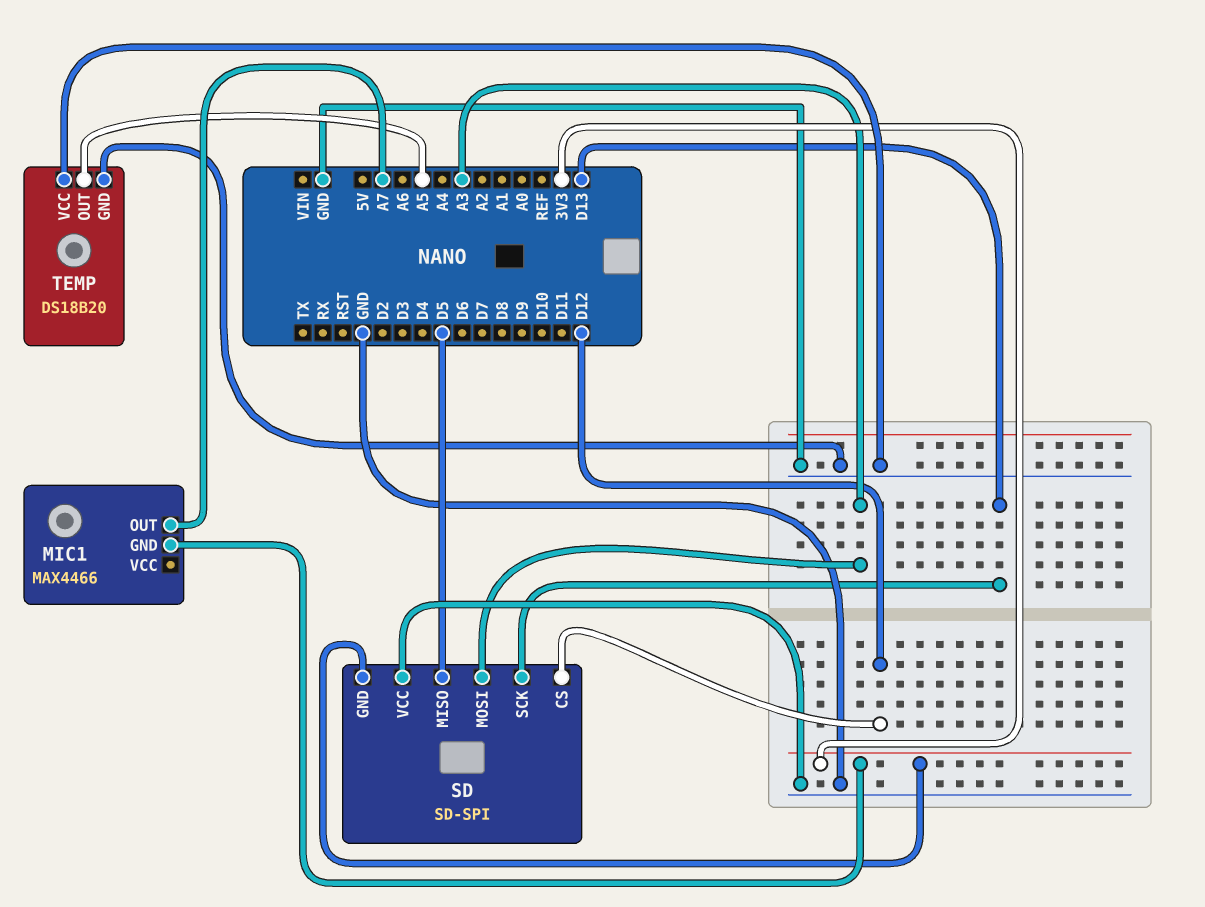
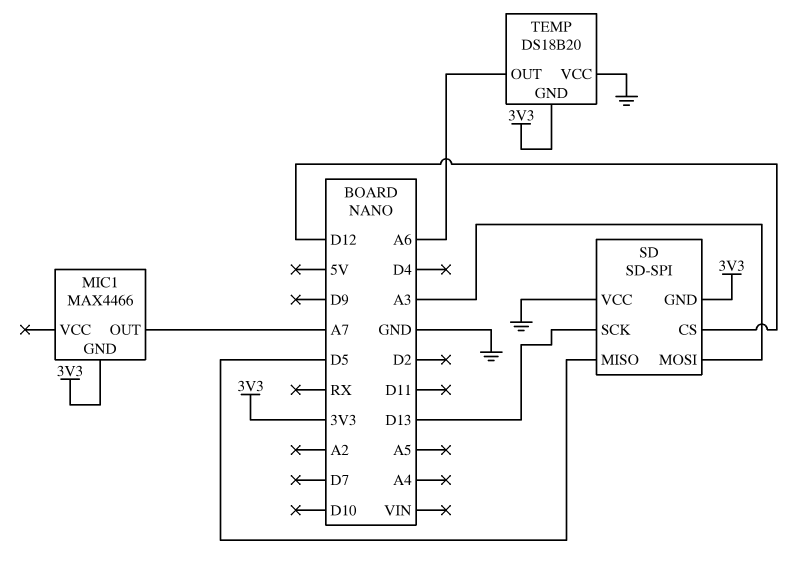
TEMP pin GND: GND -> 3V3
TEMP pin OUT: A5 -> A6

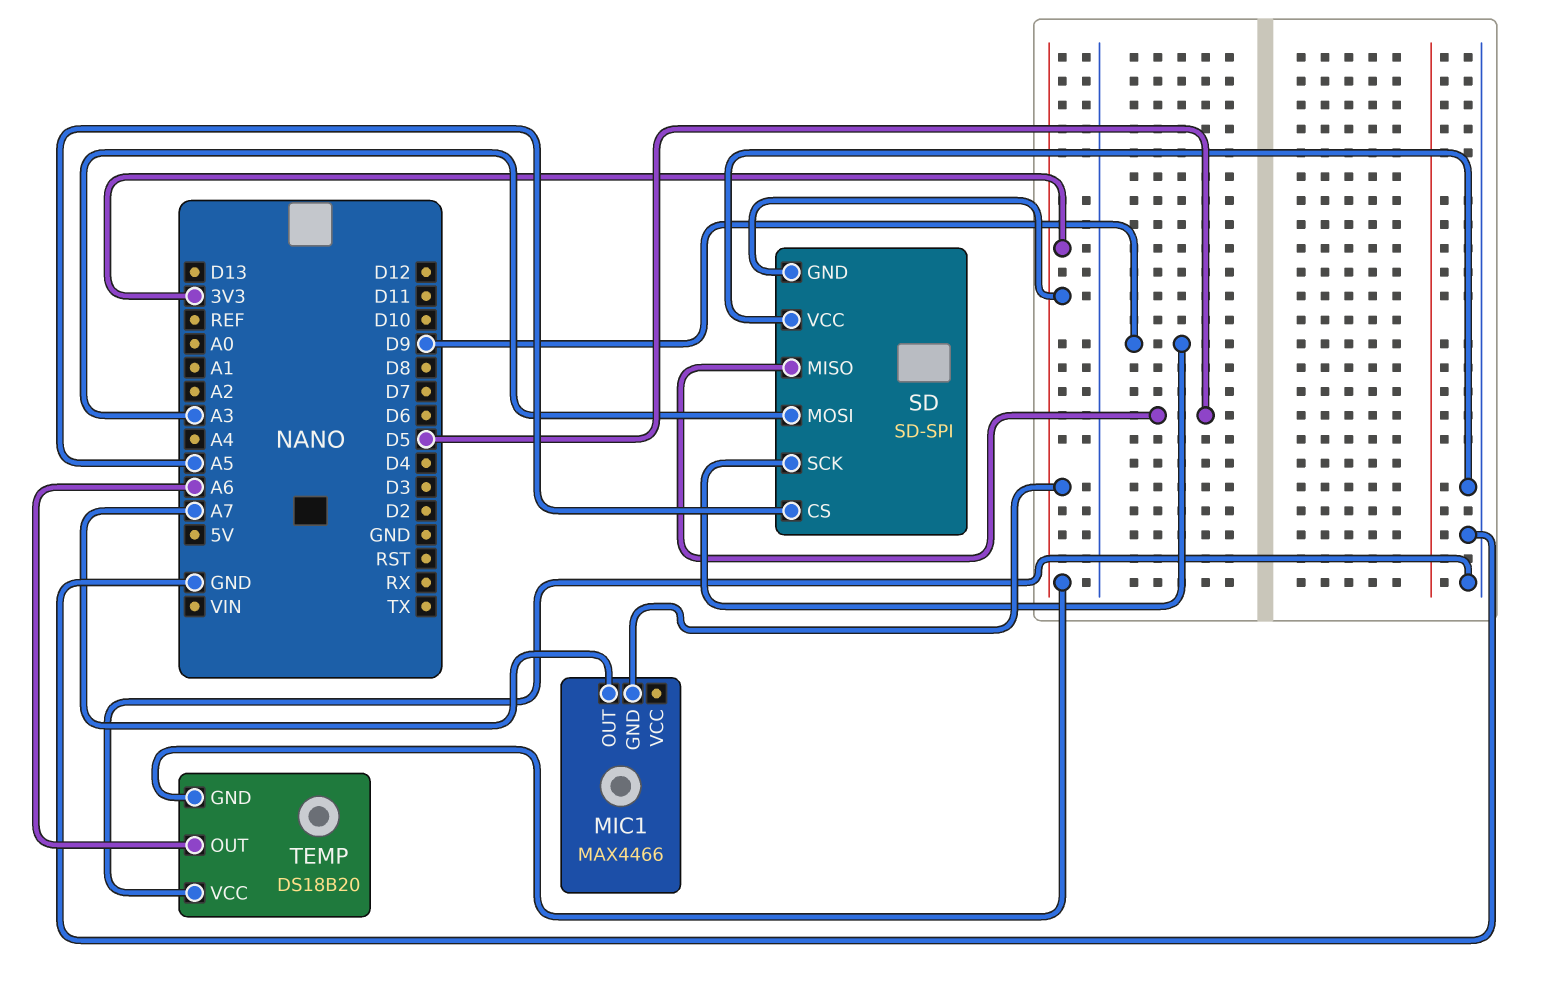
SD pin CS: D12 -> A5
SD pin SCK: D13 -> D9

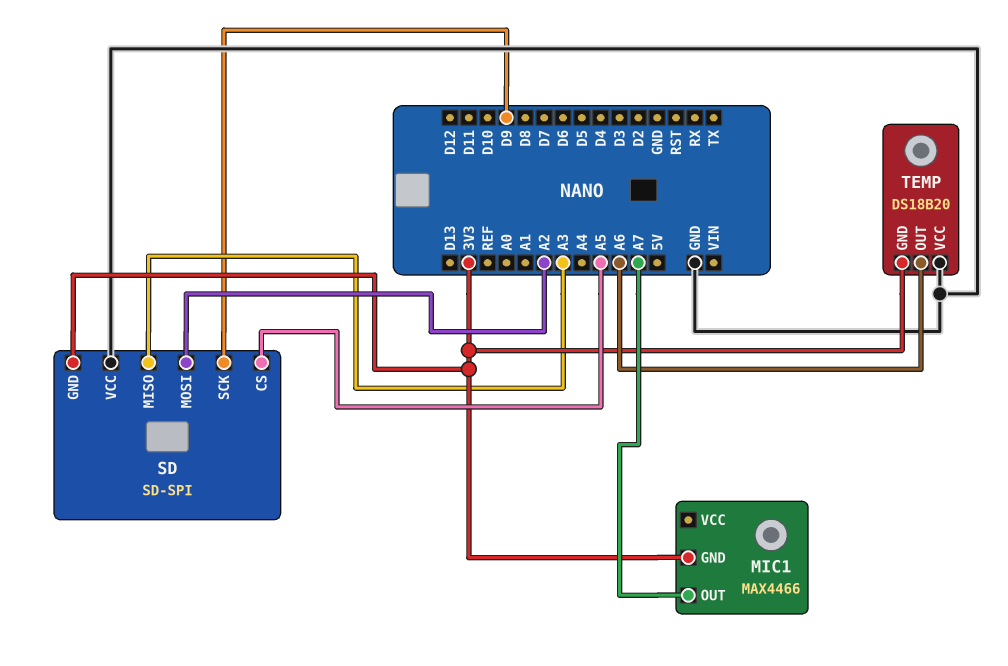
SD pin MISO: D5 -> A3
SD pin MOSI: A3 -> A2

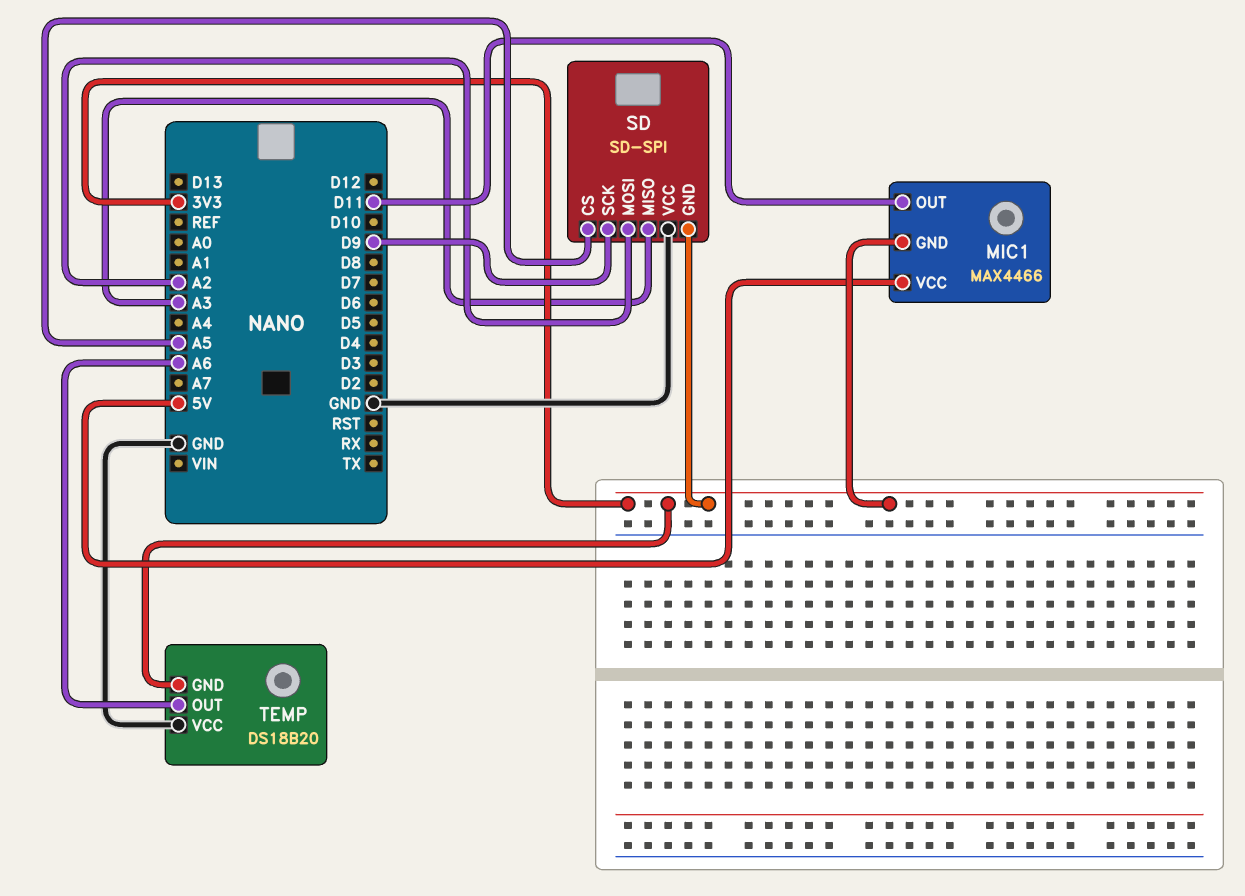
MIC1 pin OUT: A7 -> D11
MIC1 pin VCC: none -> 5V

